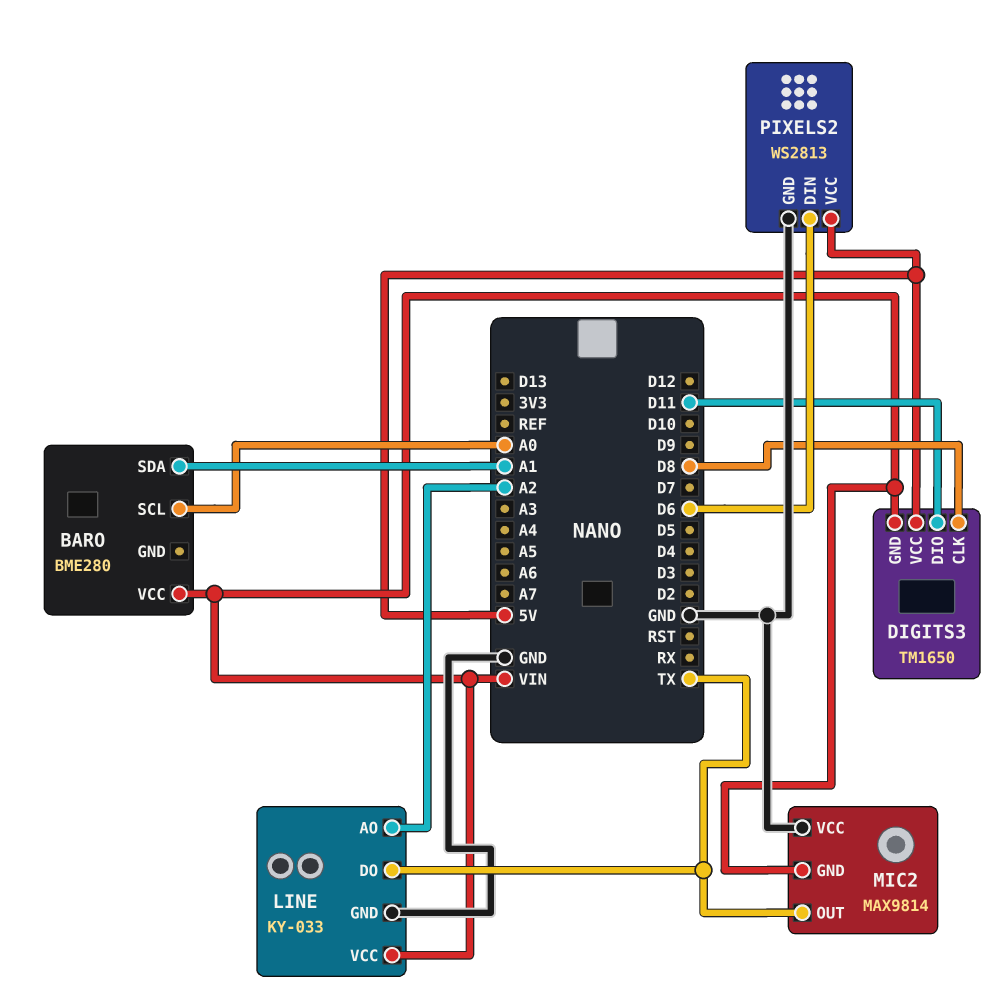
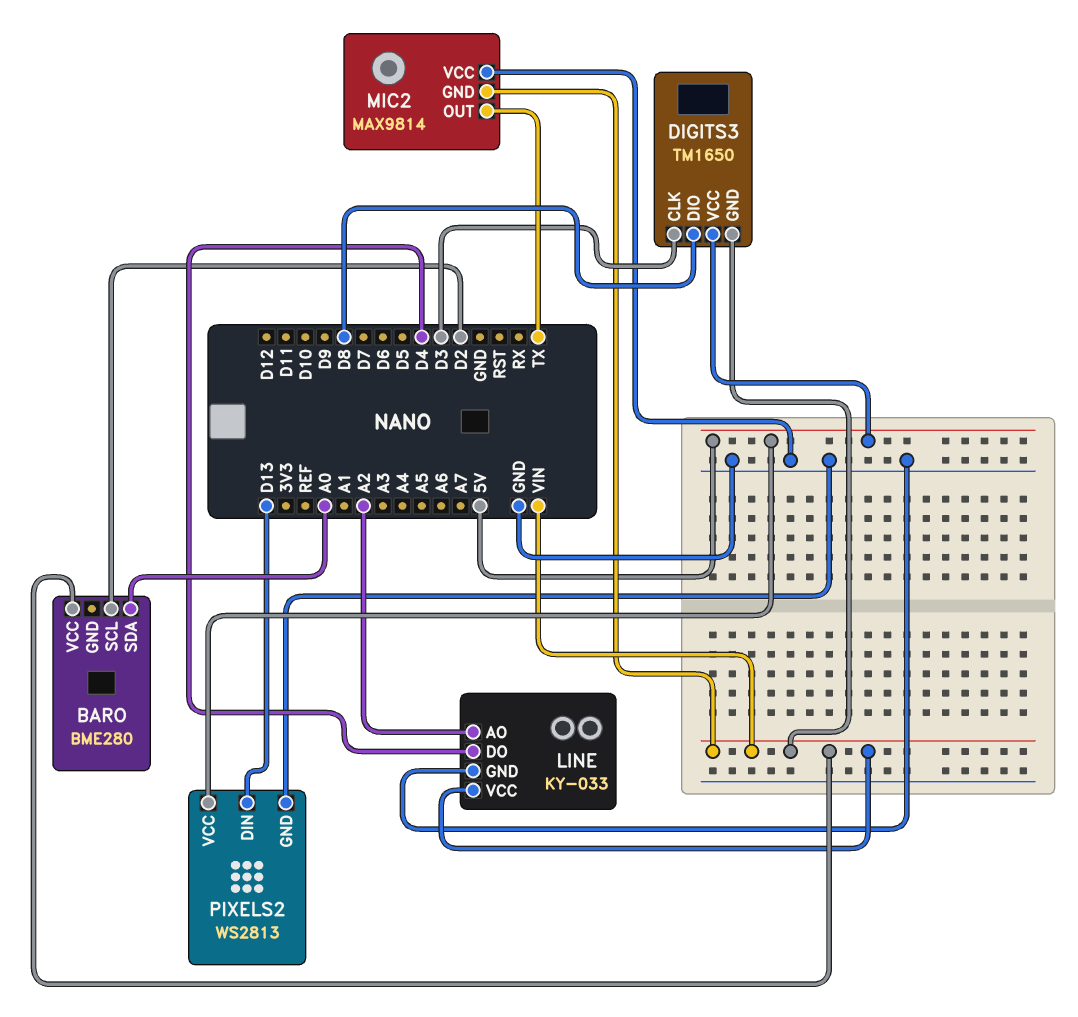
BARO pin SCL: A0 -> D2
BARO pin SDA: A1 -> A0
DIGITS3 pin CLK: D8 -> D3
DIGITS3 pin DIO: D11 -> D8
LINE pin DO: TX -> D4
PIXELS2 pin DIN: D6 -> D13

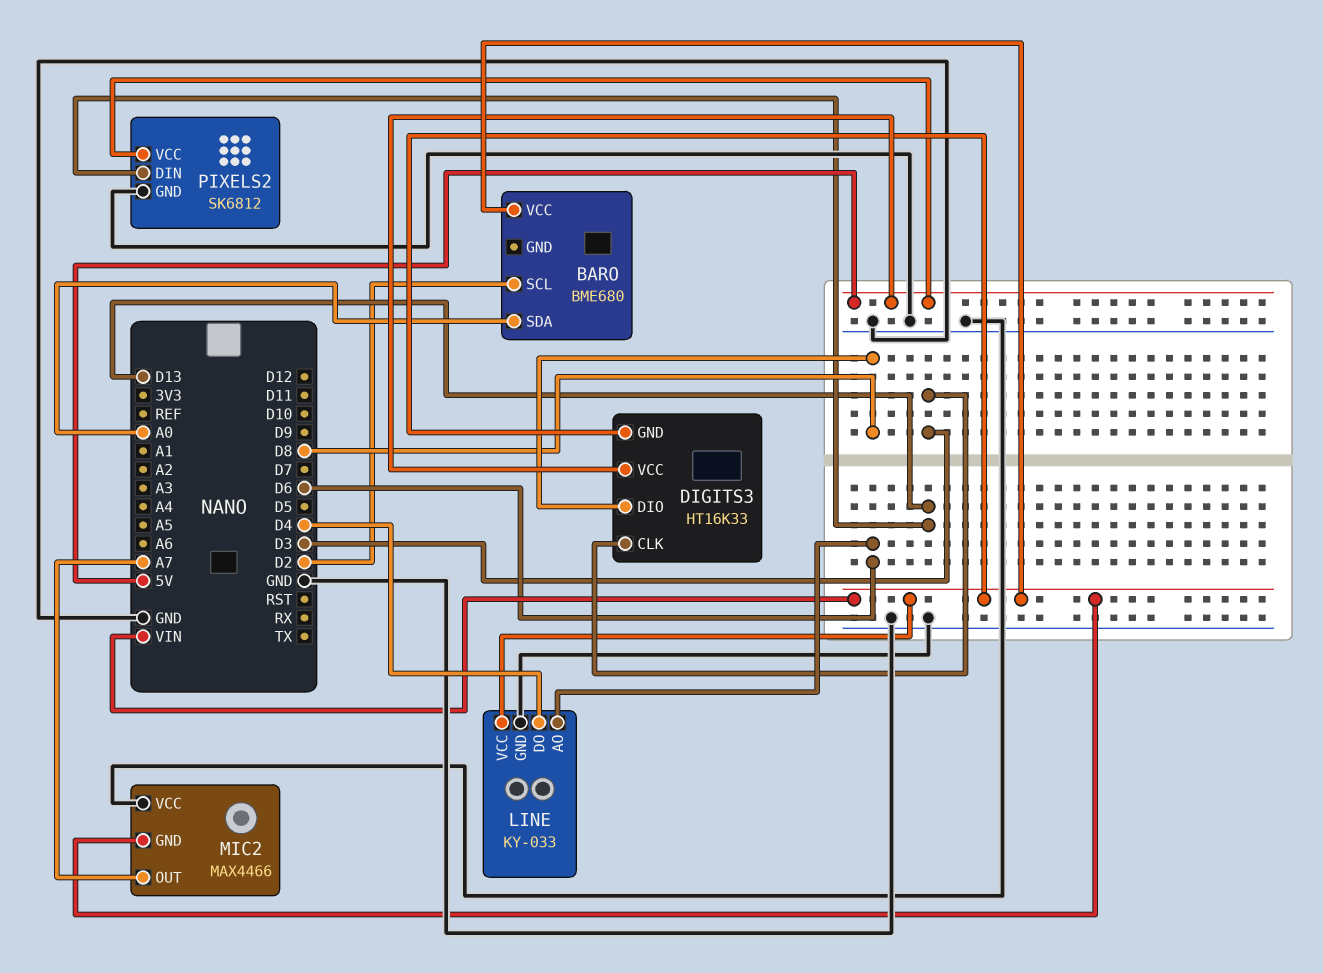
BARO: BME280 -> BME680
DIGITS3: TM1650 -> HT16K33
LINE pin AO: A2 -> D6
MIC2: MAX9814 -> MAX4466
MIC2 pin OUT: TX -> A7
PIXELS2: WS2813 -> SK6812

